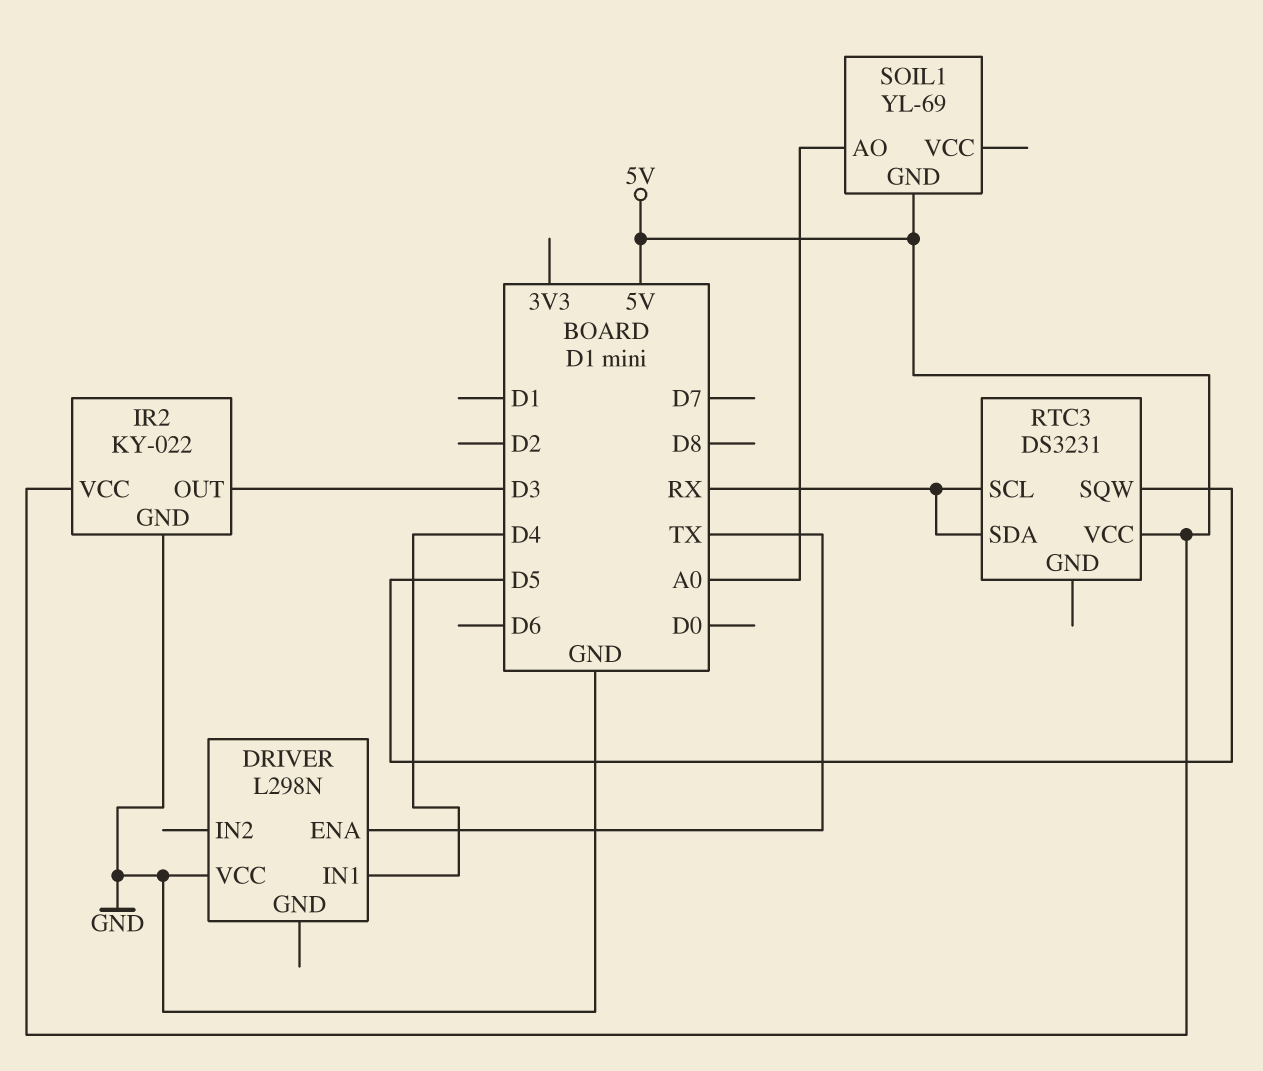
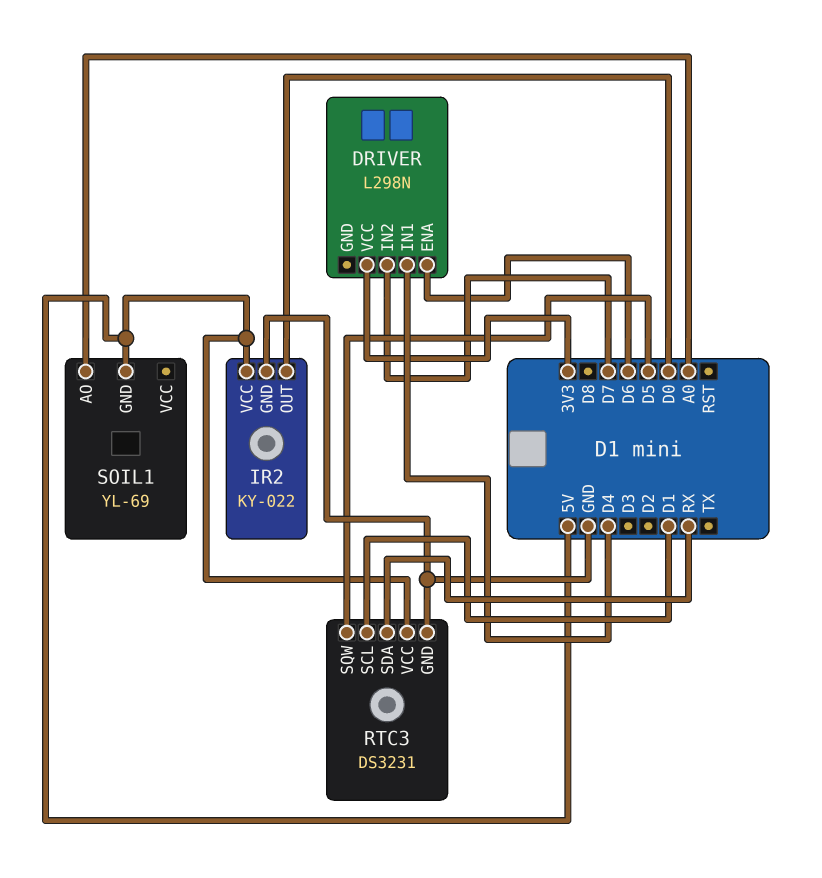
DRIVER pin ENA: TX -> D6
DRIVER pin IN2: none -> D7
DRIVER pin VCC: GND -> 3V3
IR2 pin OUT: D3 -> D0
RTC3 pin GND: none -> GND
RTC3 pin SCL: RX -> D1

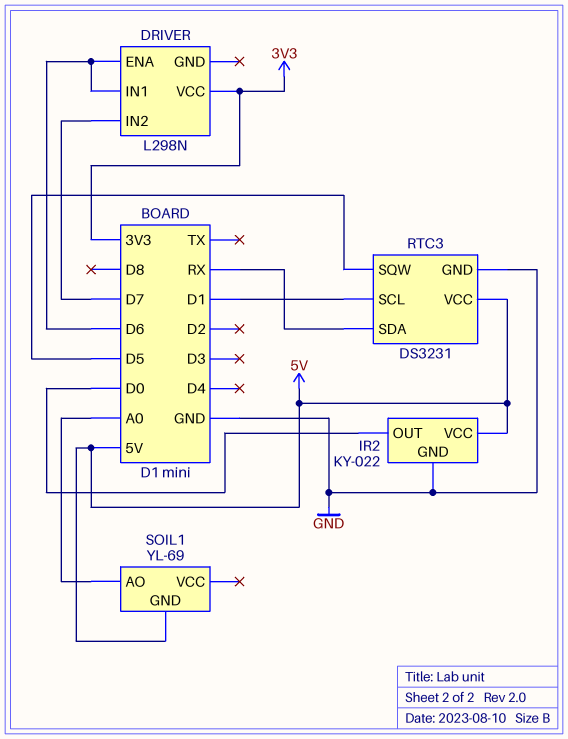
DRIVER pin IN1: D4 -> D6

